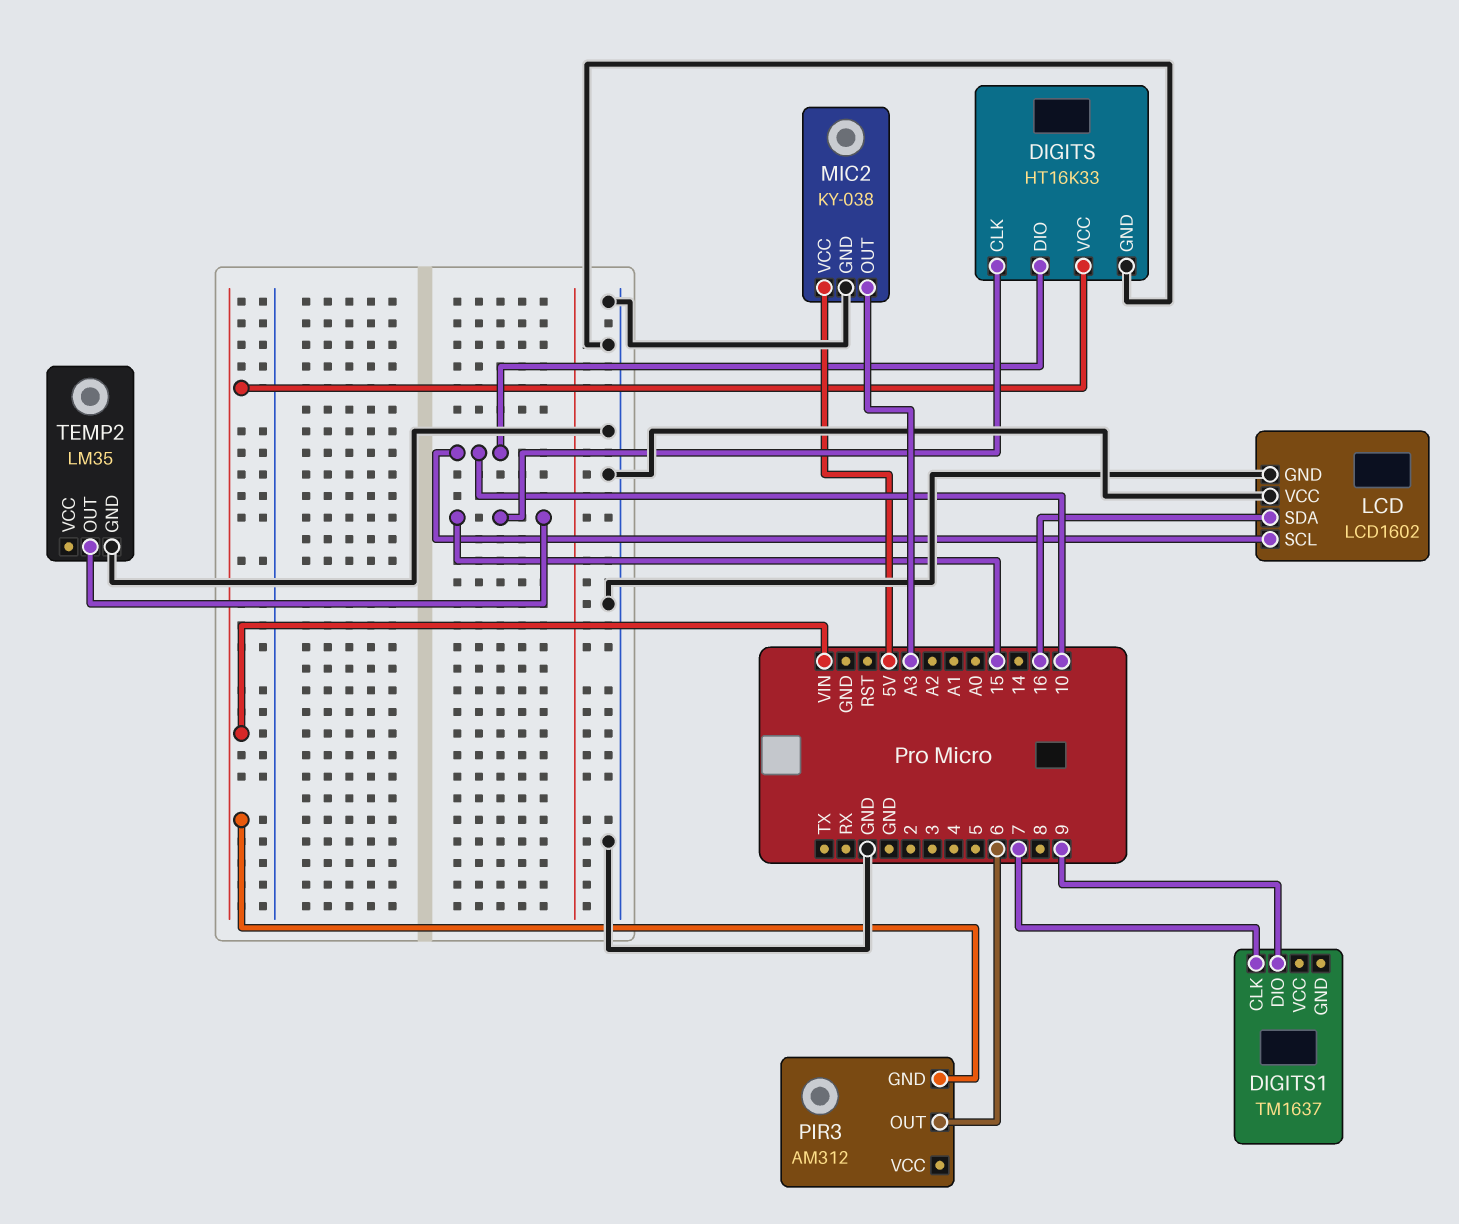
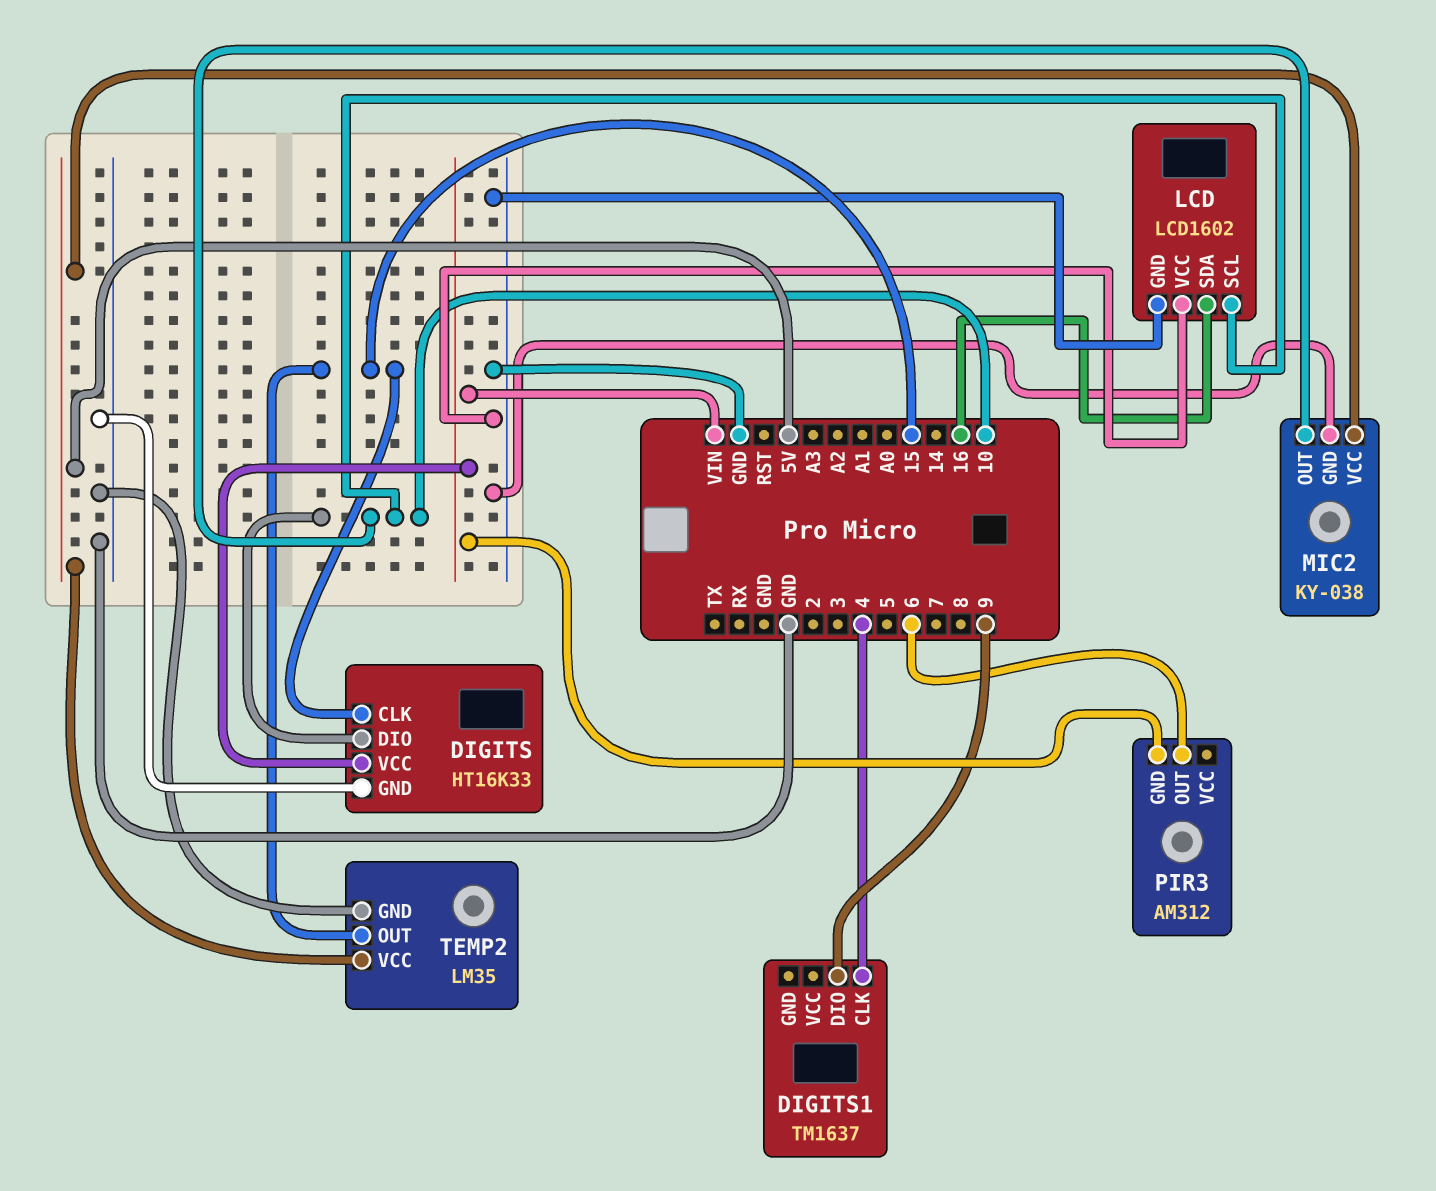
DIGITS1 pin CLK: 7 -> 4
MIC2 pin OUT: A3 -> 10
TEMP2 pin VCC: none -> 5V

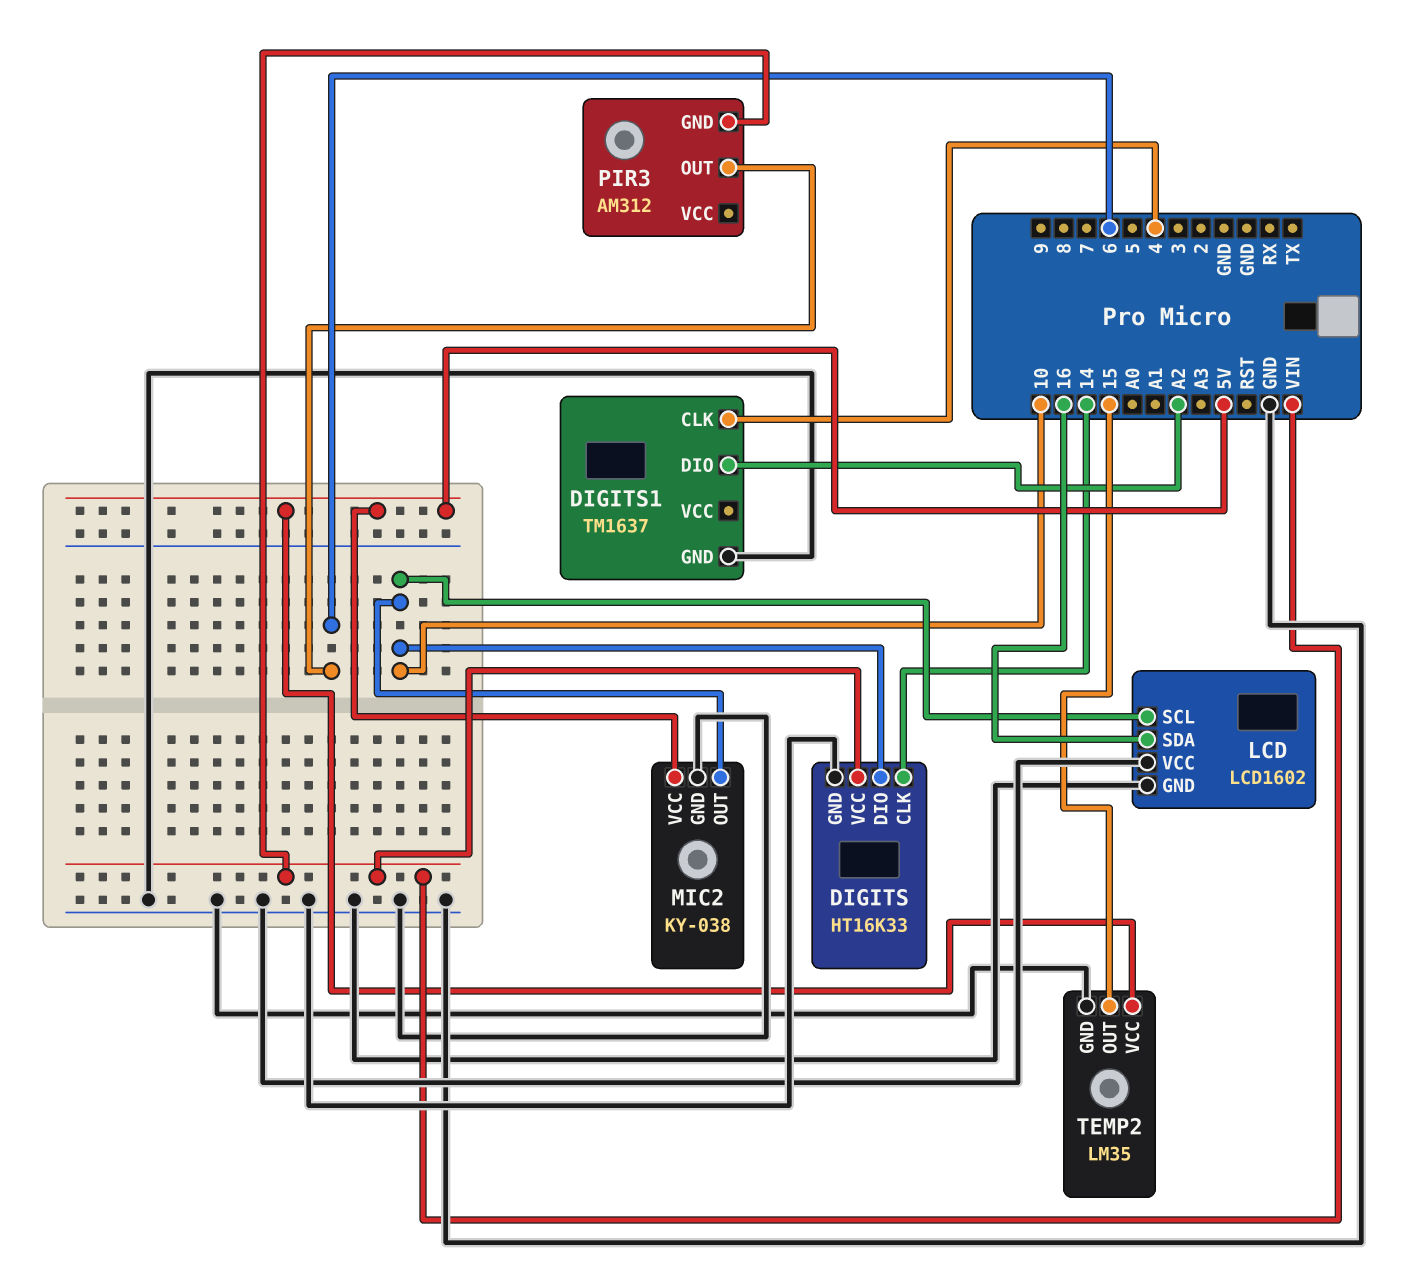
DIGITS pin CLK: 15 -> 14
DIGITS1 pin DIO: 9 -> A2
DIGITS1 pin GND: none -> GND

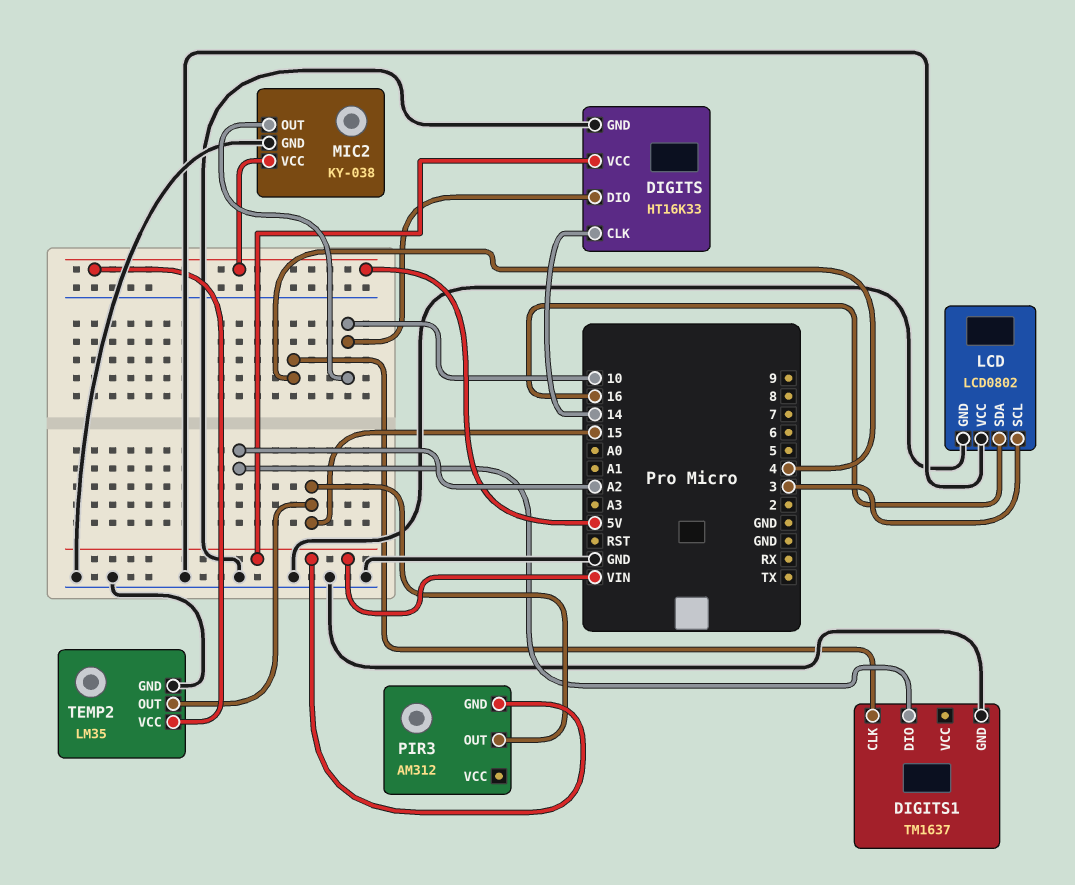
LCD: LCD1602 -> LCD0802
LCD pin SCL: 10 -> 3
PIR3 pin OUT: 6 -> 15

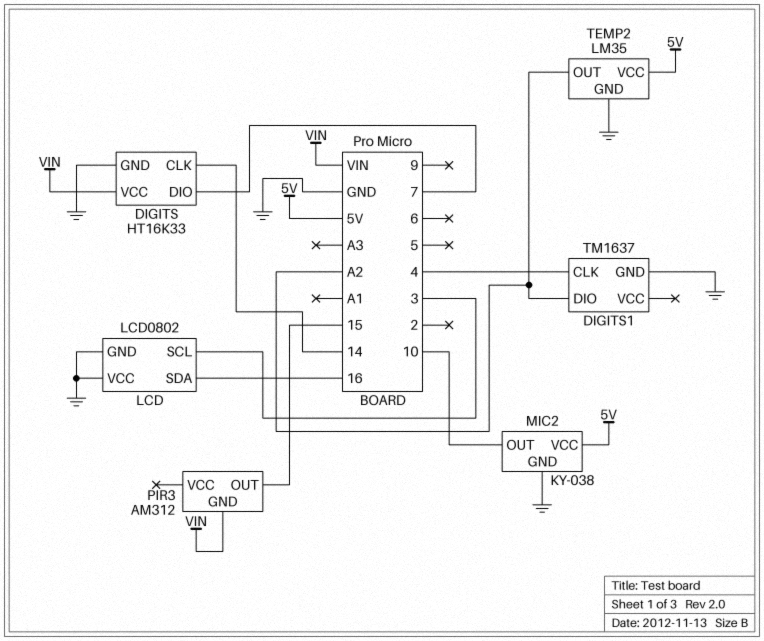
DIGITS pin DIO: 10 -> 7
TEMP2 pin OUT: 15 -> A2

